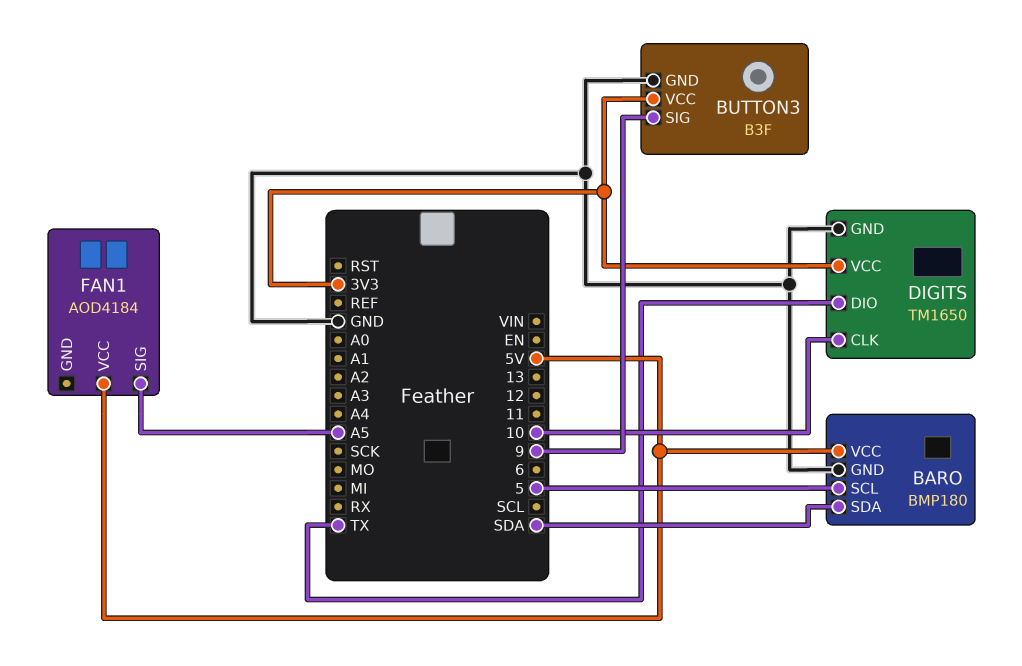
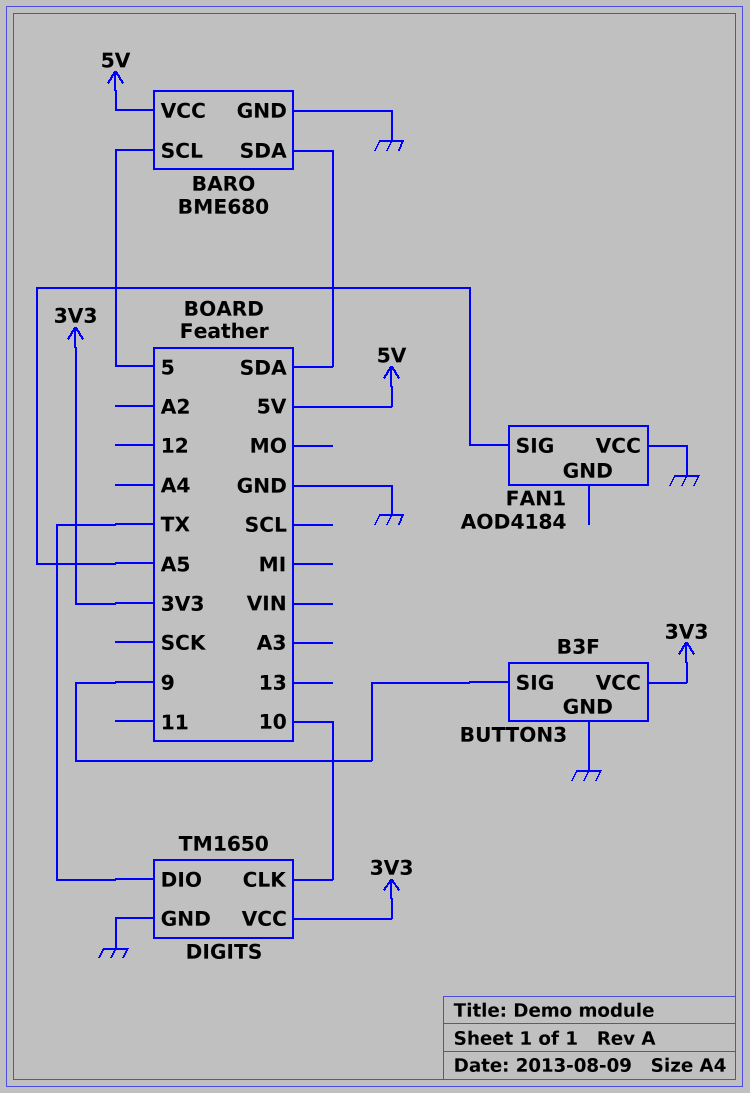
BARO: BMP180 -> BME680
FAN1 pin VCC: 5V -> GND

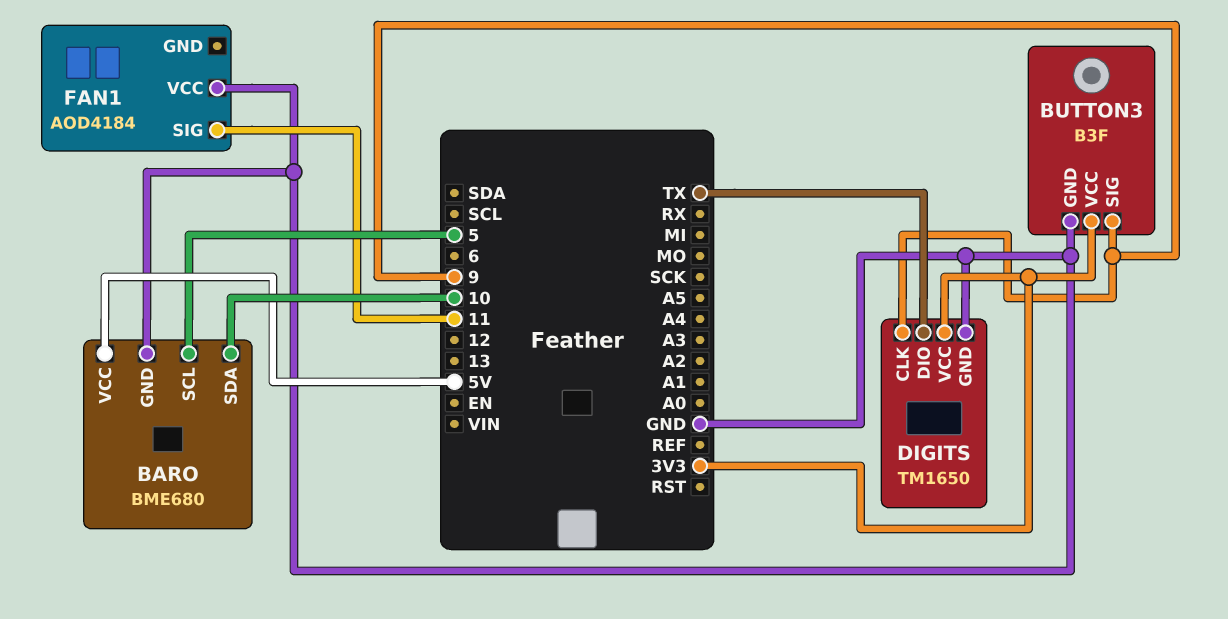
BARO pin SDA: SDA -> 10
DIGITS pin CLK: 10 -> 9
FAN1 pin SIG: A5 -> 11

